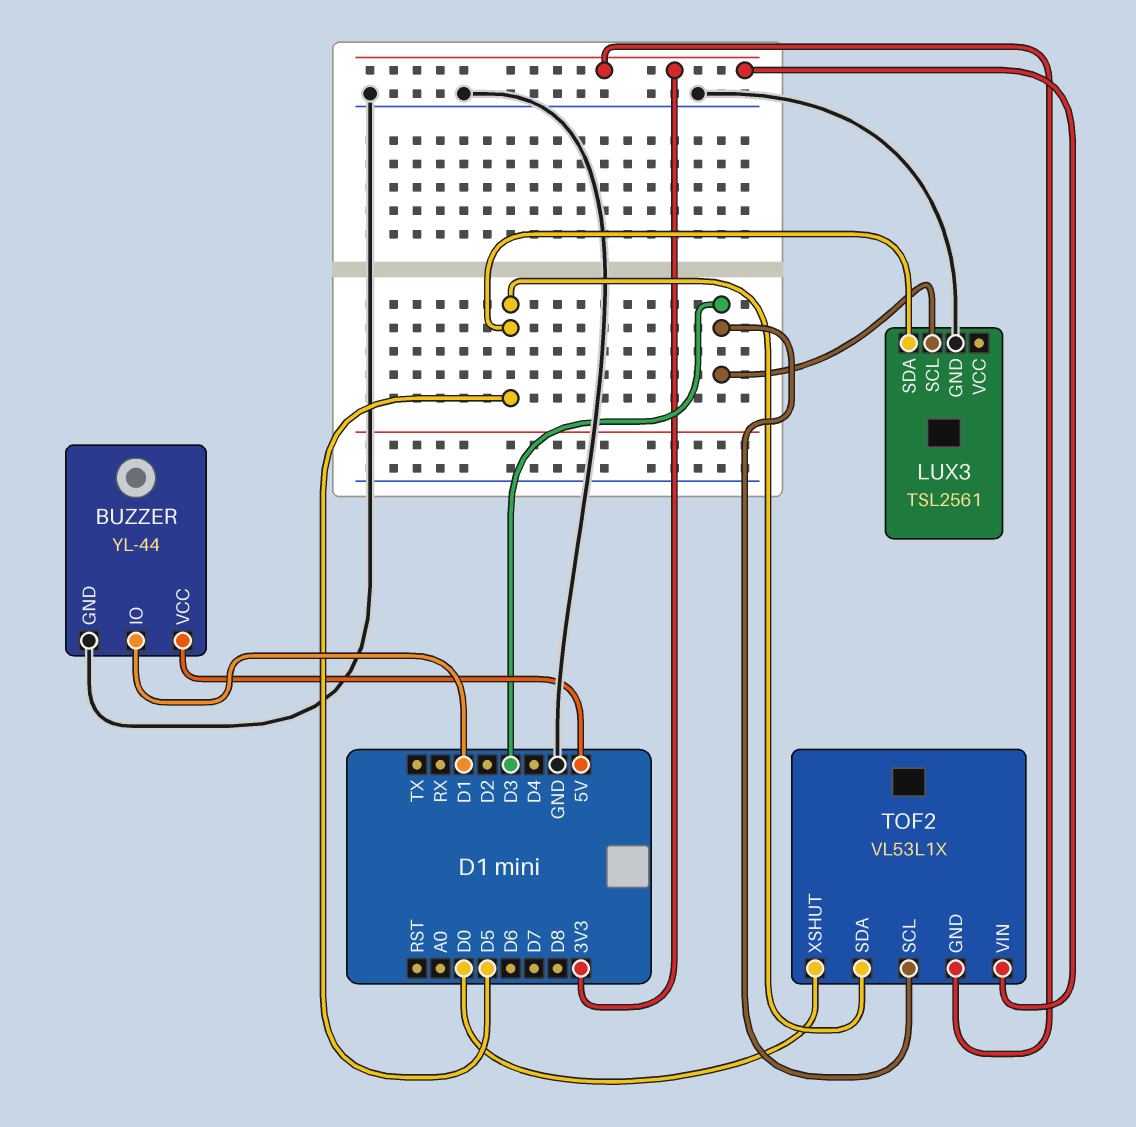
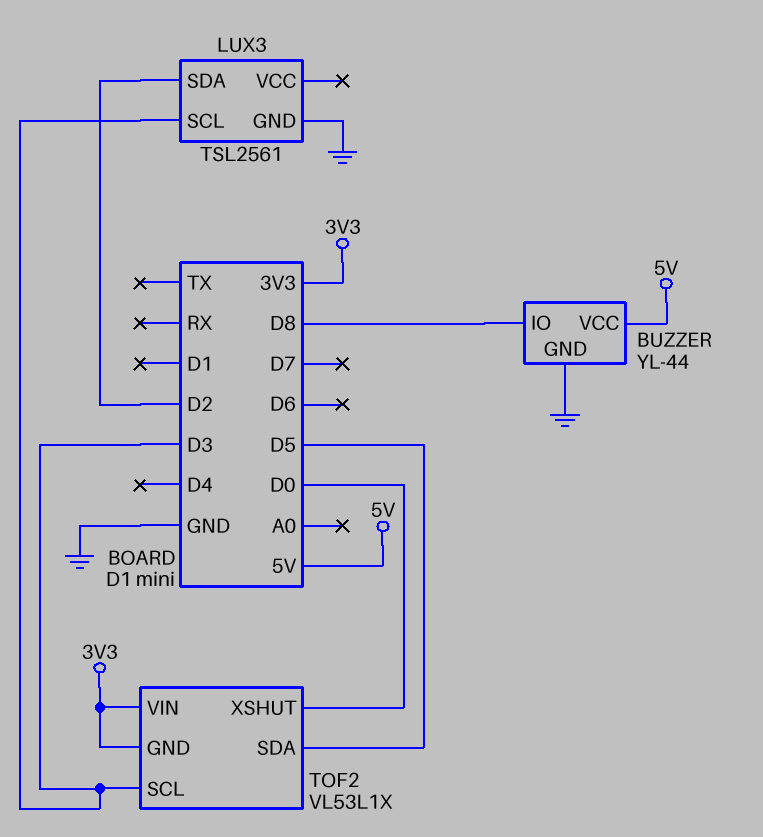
BUZZER pin IO: D1 -> D8
LUX3 pin SDA: D5 -> D2

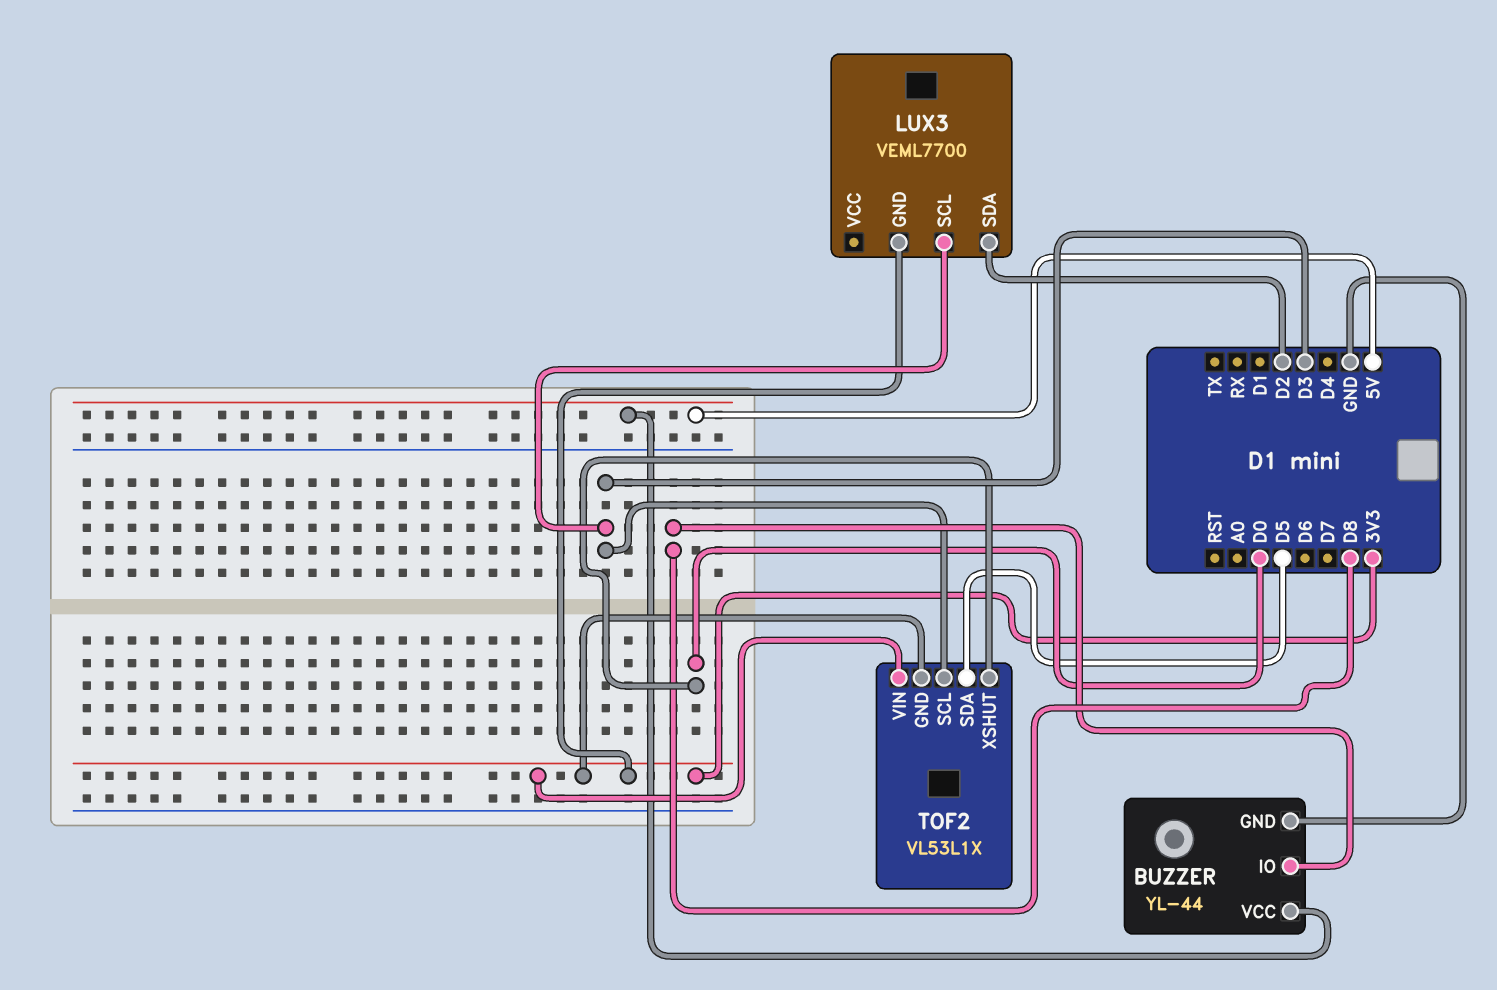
LUX3: TSL2561 -> VEML7700
LUX3 pin GND: GND -> 3V3

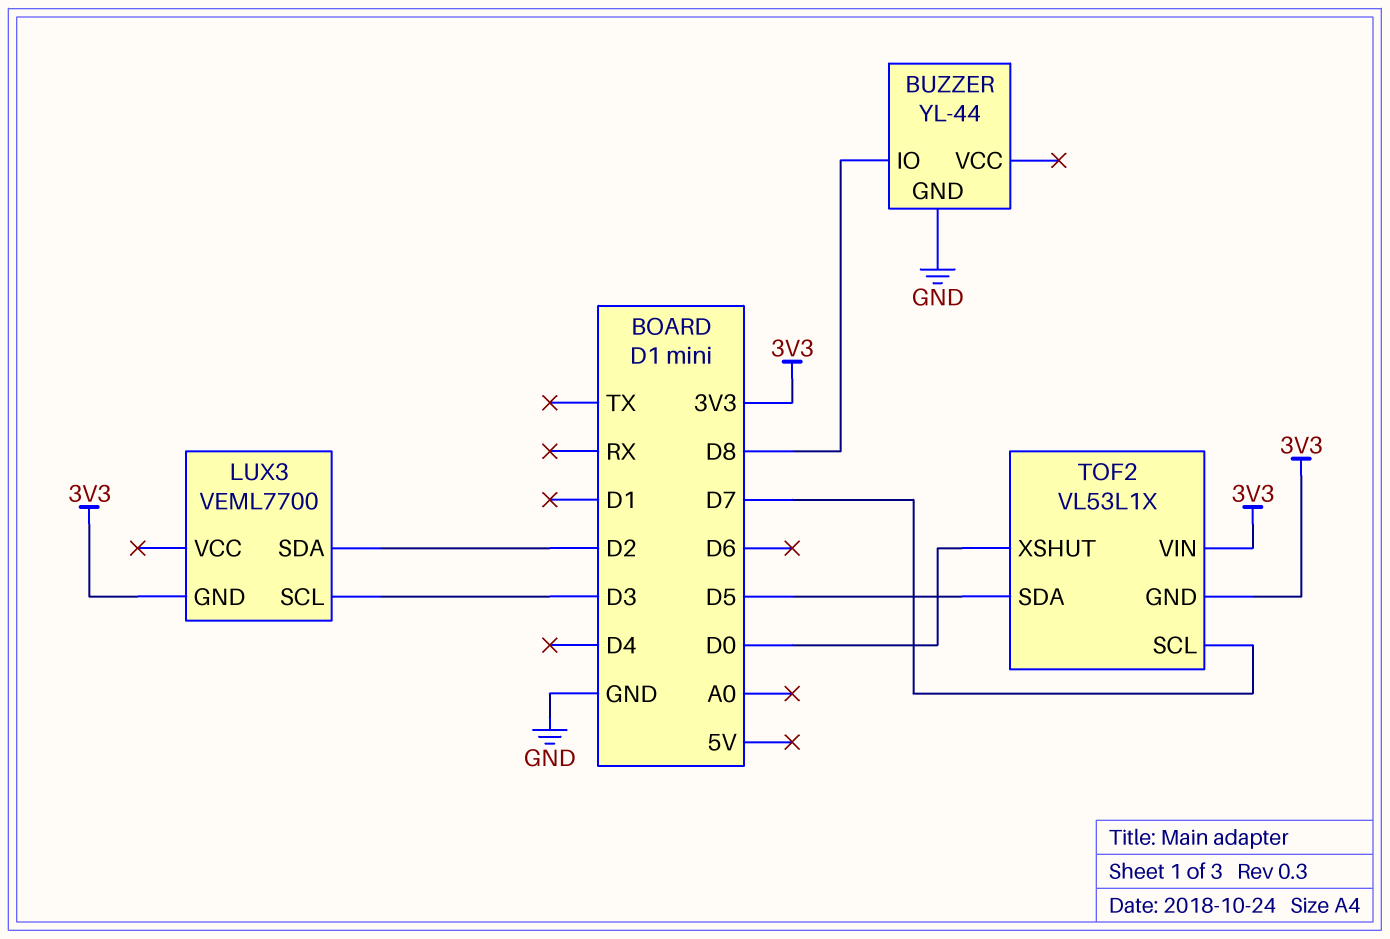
BUZZER pin VCC: 5V -> none
TOF2 pin SCL: D3 -> D7

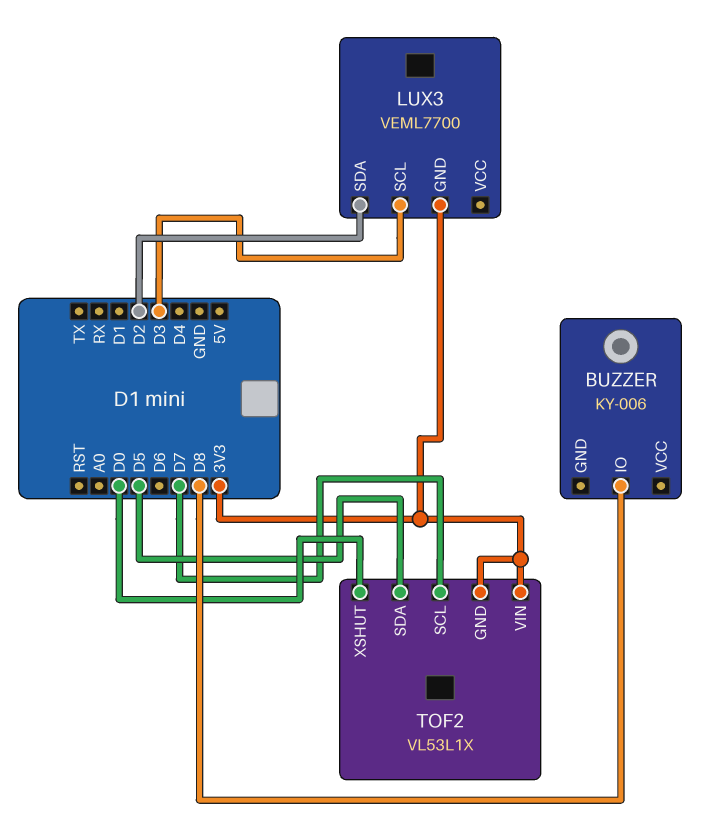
BUZZER: YL-44 -> KY-006
BUZZER pin GND: GND -> none

